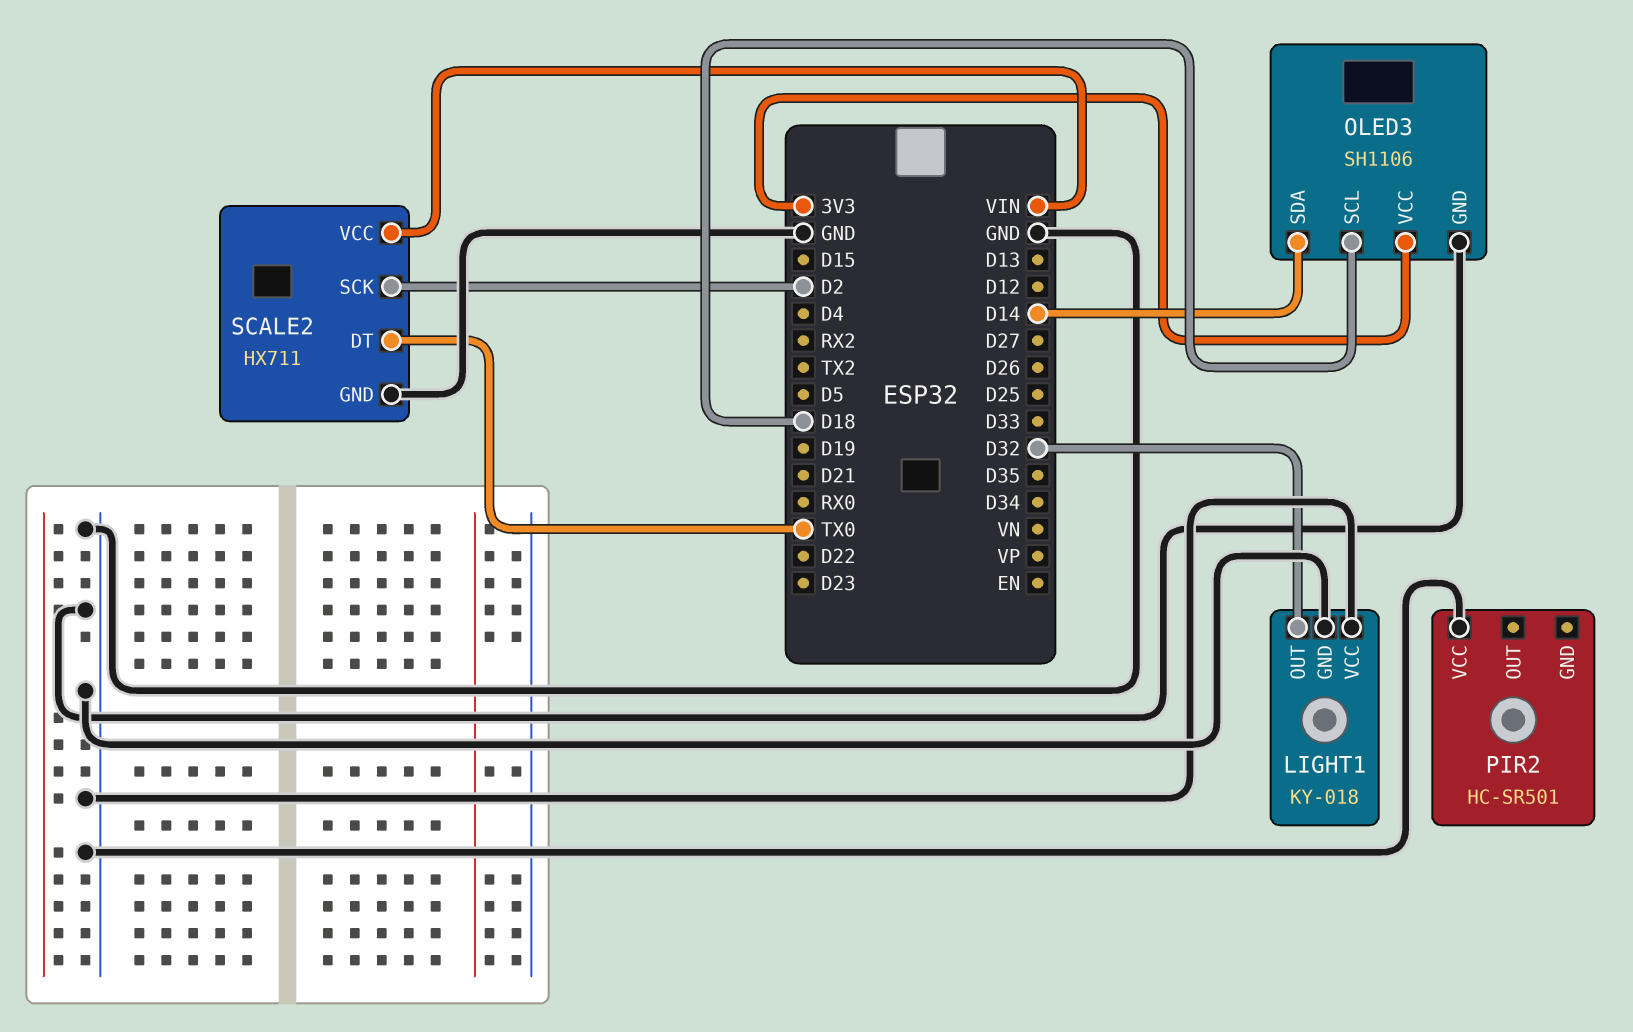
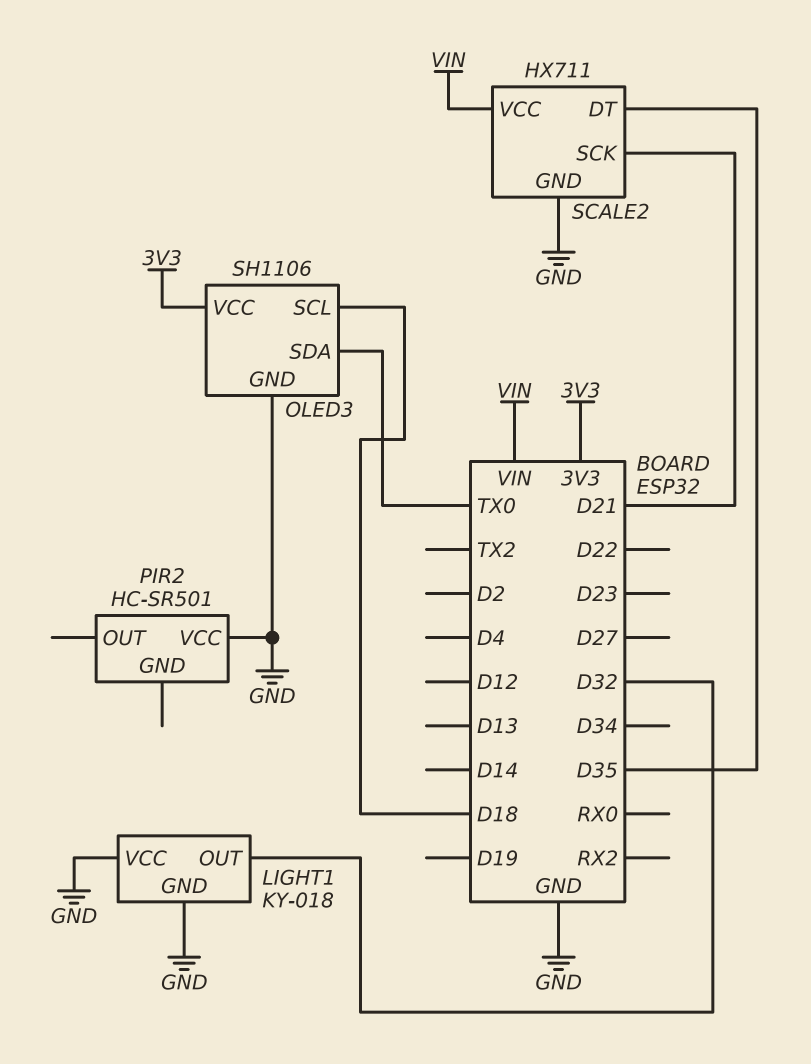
OLED3 pin SDA: D14 -> TX0
SCALE2 pin DT: TX0 -> D35
SCALE2 pin SCK: D2 -> D21

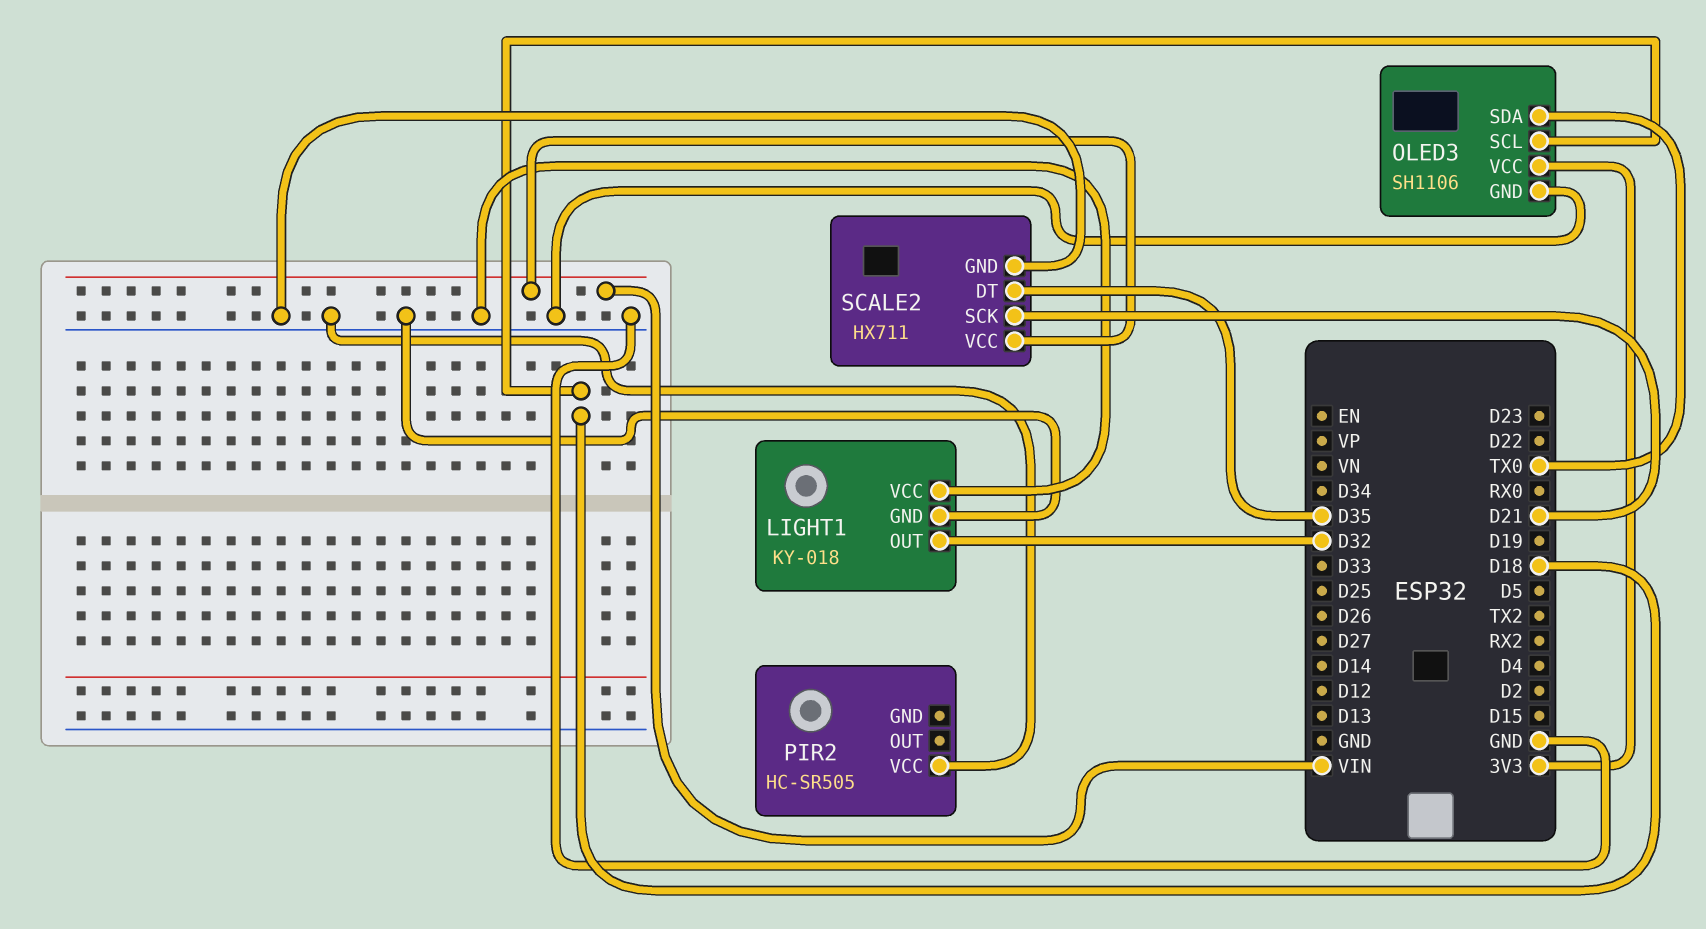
PIR2: HC-SR501 -> HC-SR505

